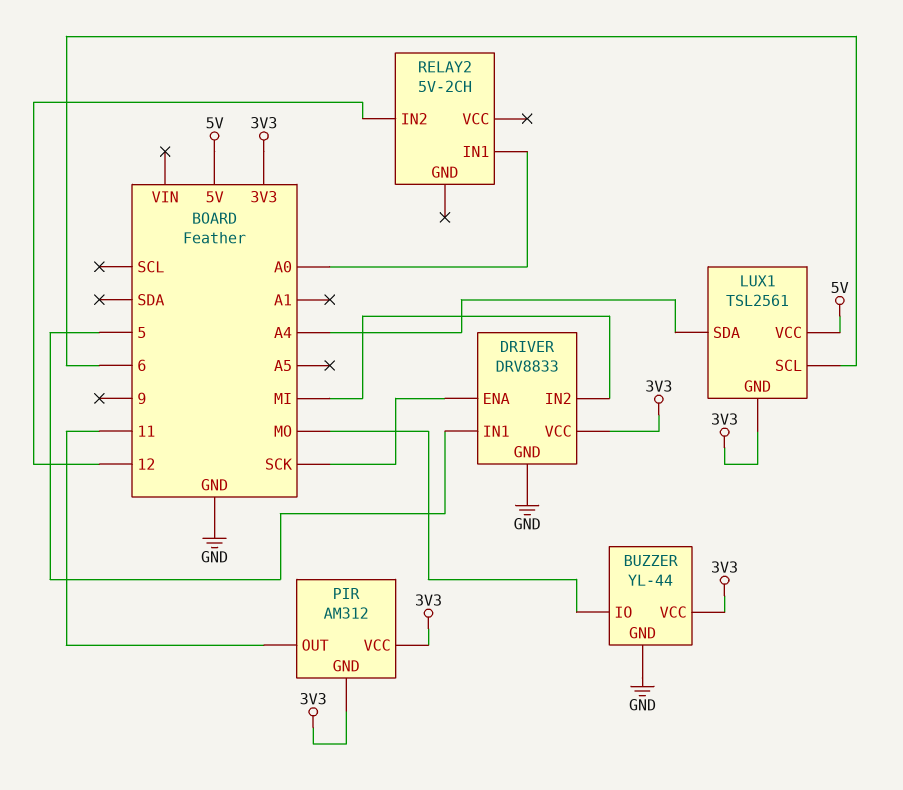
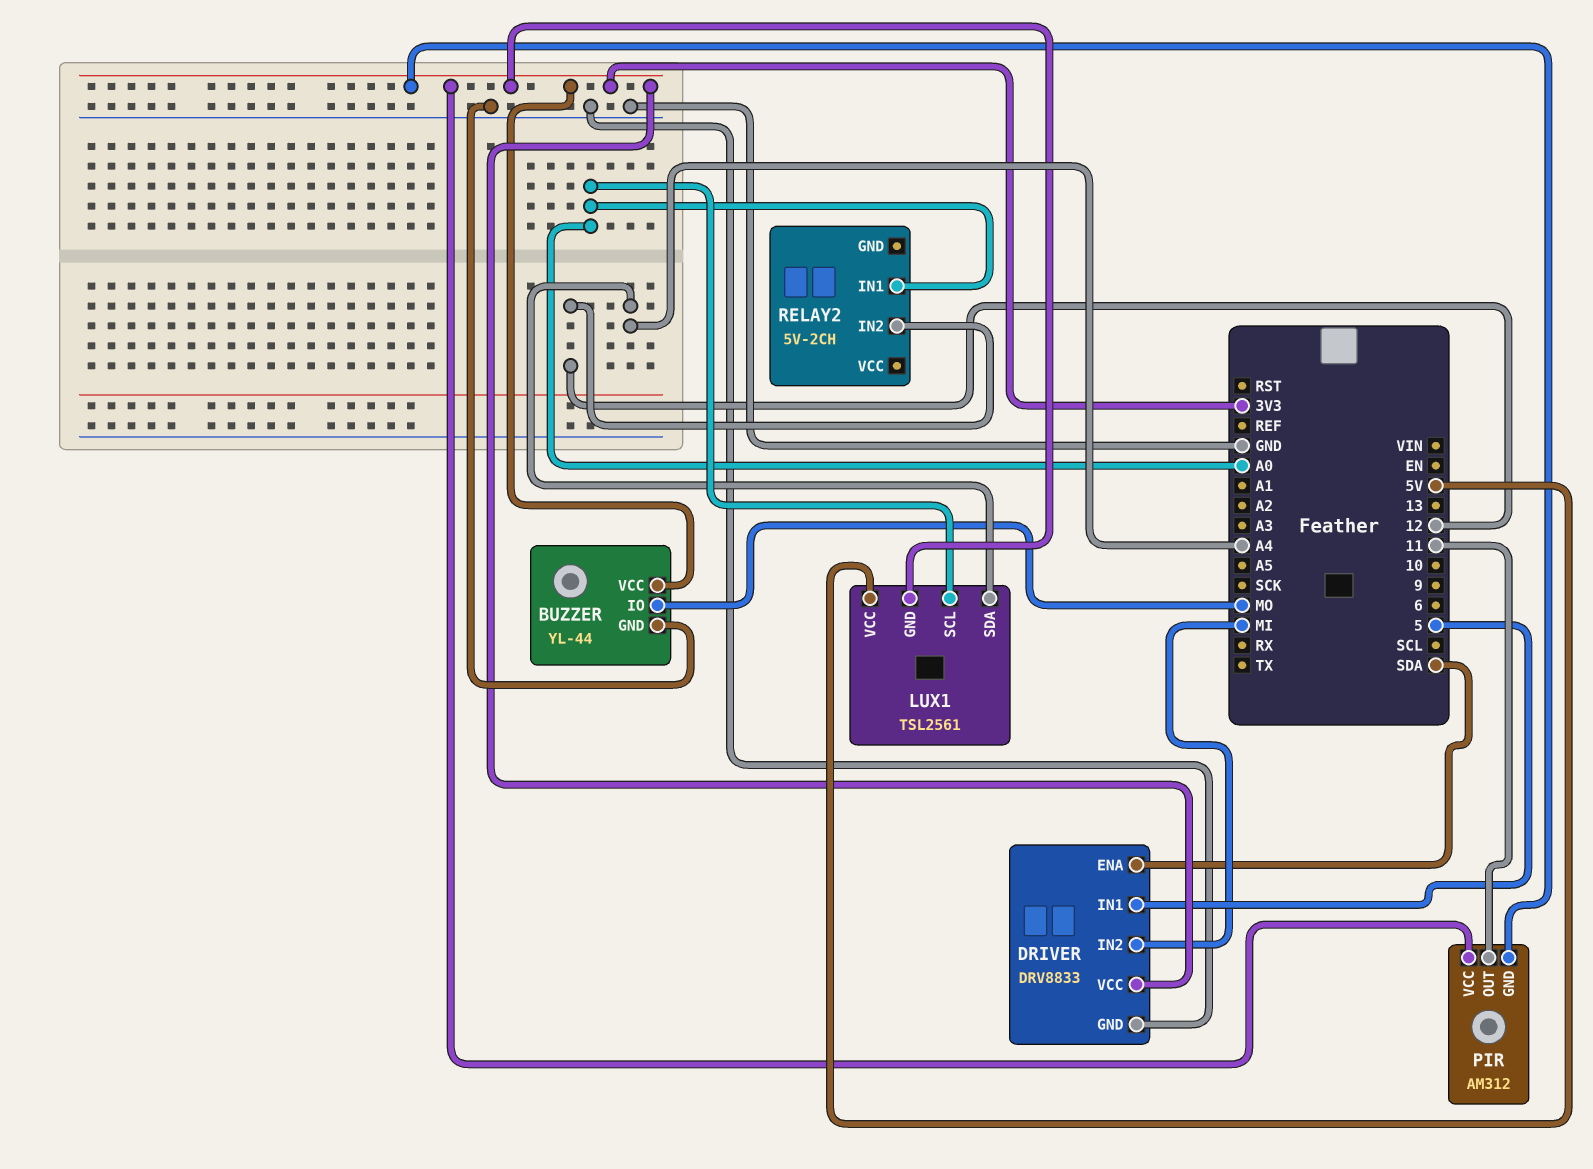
DRIVER pin ENA: SCK -> SDA
LUX1 pin SCL: 6 -> A0

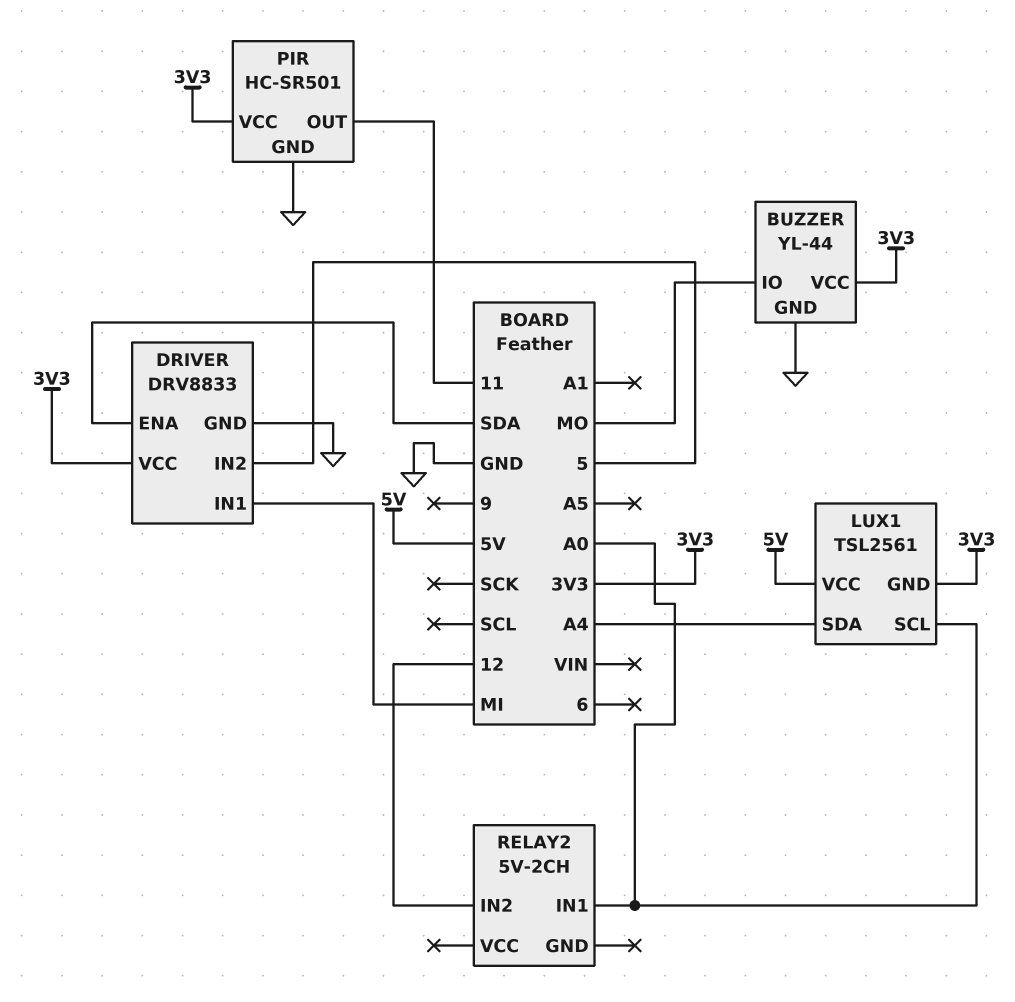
DRIVER pin IN1: 5 -> MI
DRIVER pin IN2: MI -> 5
PIR: AM312 -> HC-SR501
PIR pin GND: 3V3 -> GND

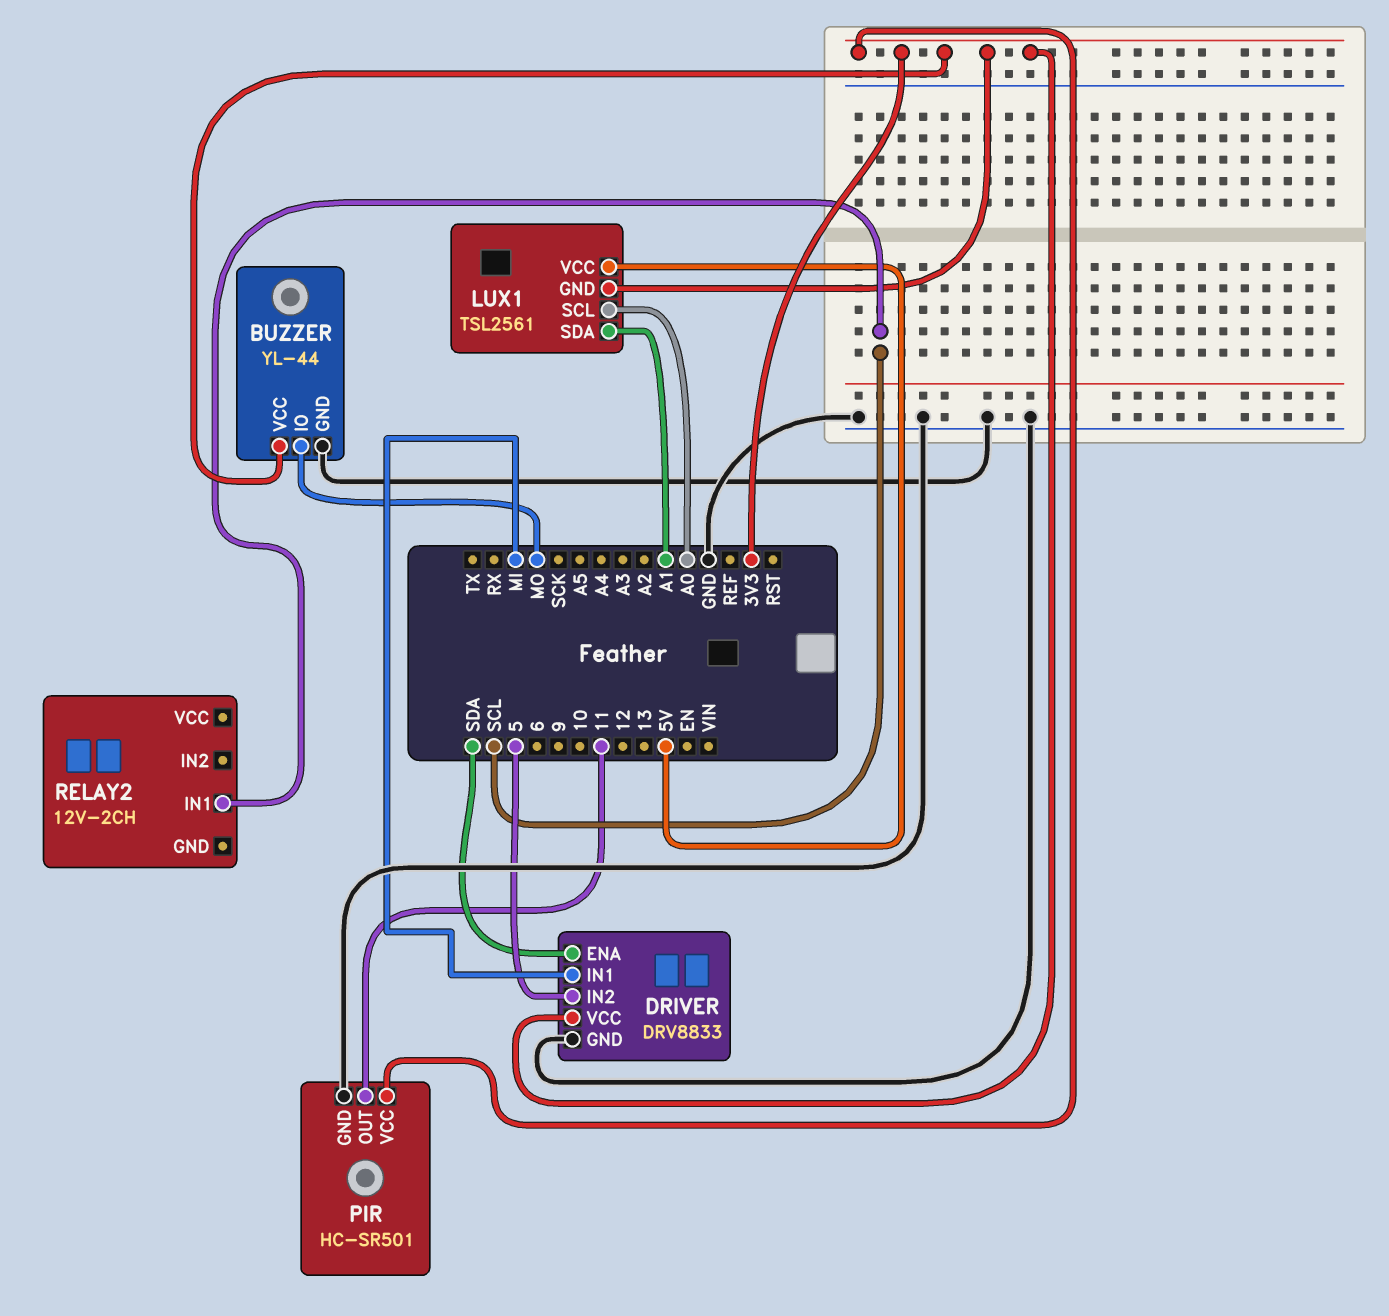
LUX1 pin SDA: A4 -> A1
RELAY2: 5V-2CH -> 12V-2CH
RELAY2 pin IN1: A0 -> SCL
RELAY2 pin IN2: 12 -> none

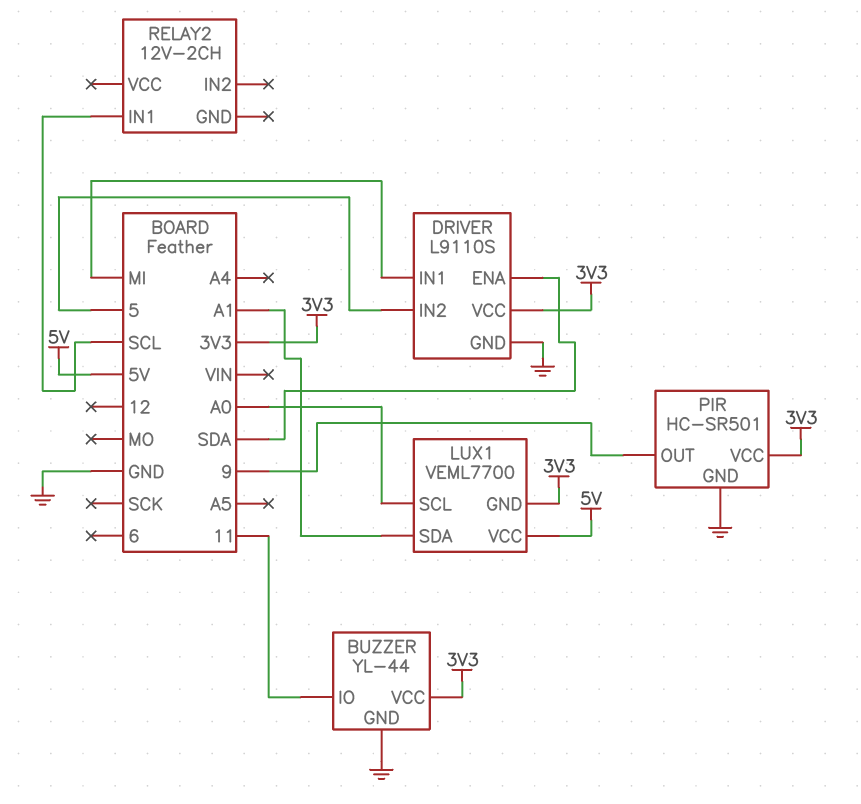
BUZZER pin IO: MO -> 11
DRIVER: DRV8833 -> L9110S
LUX1: TSL2561 -> VEML7700
PIR pin OUT: 11 -> 9

